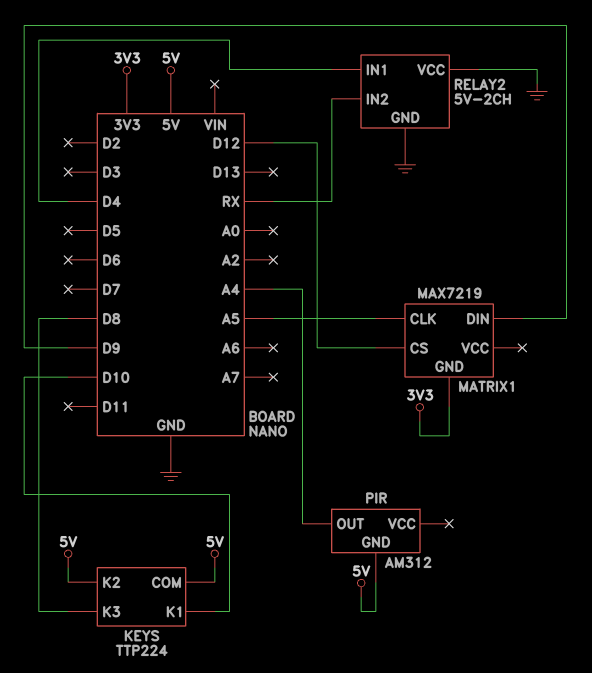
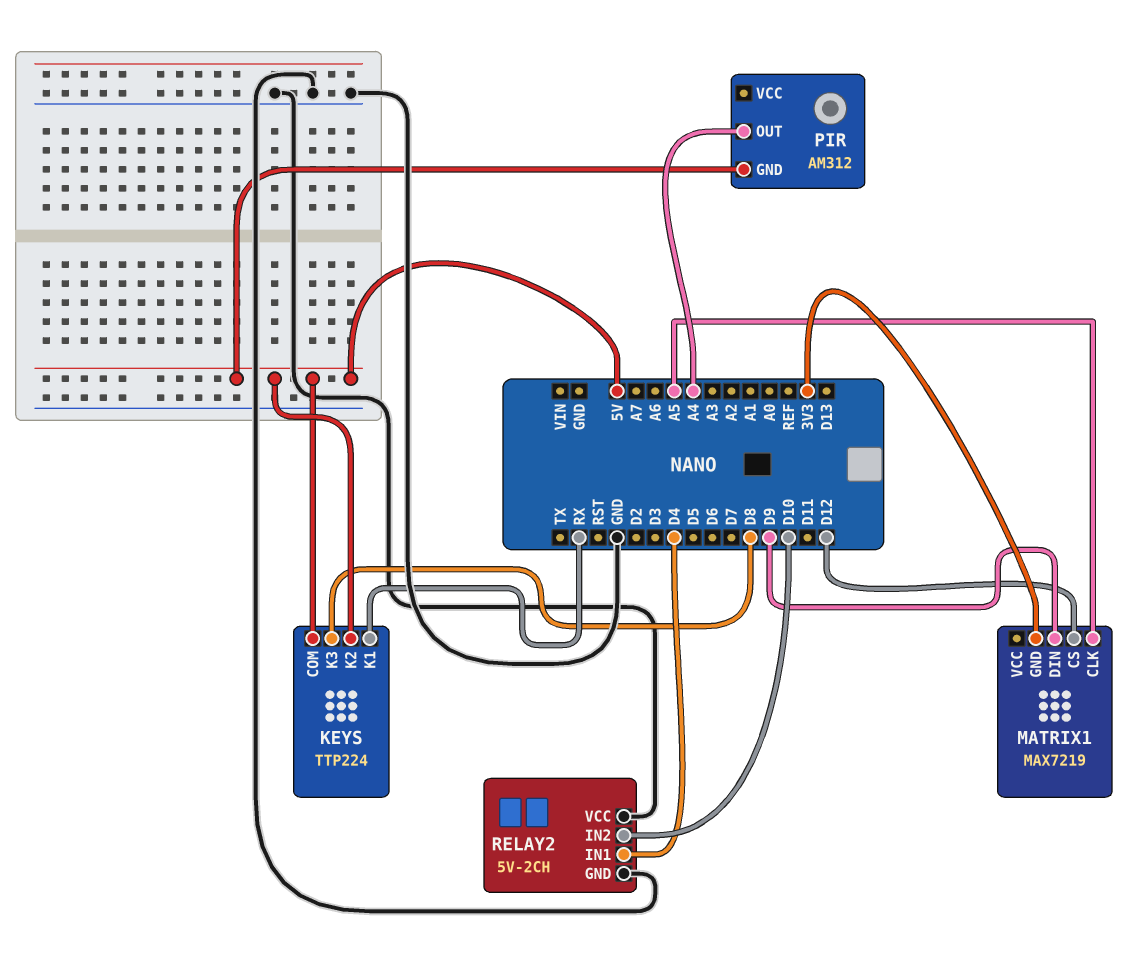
KEYS pin K1: D10 -> RX
RELAY2 pin IN2: RX -> D10

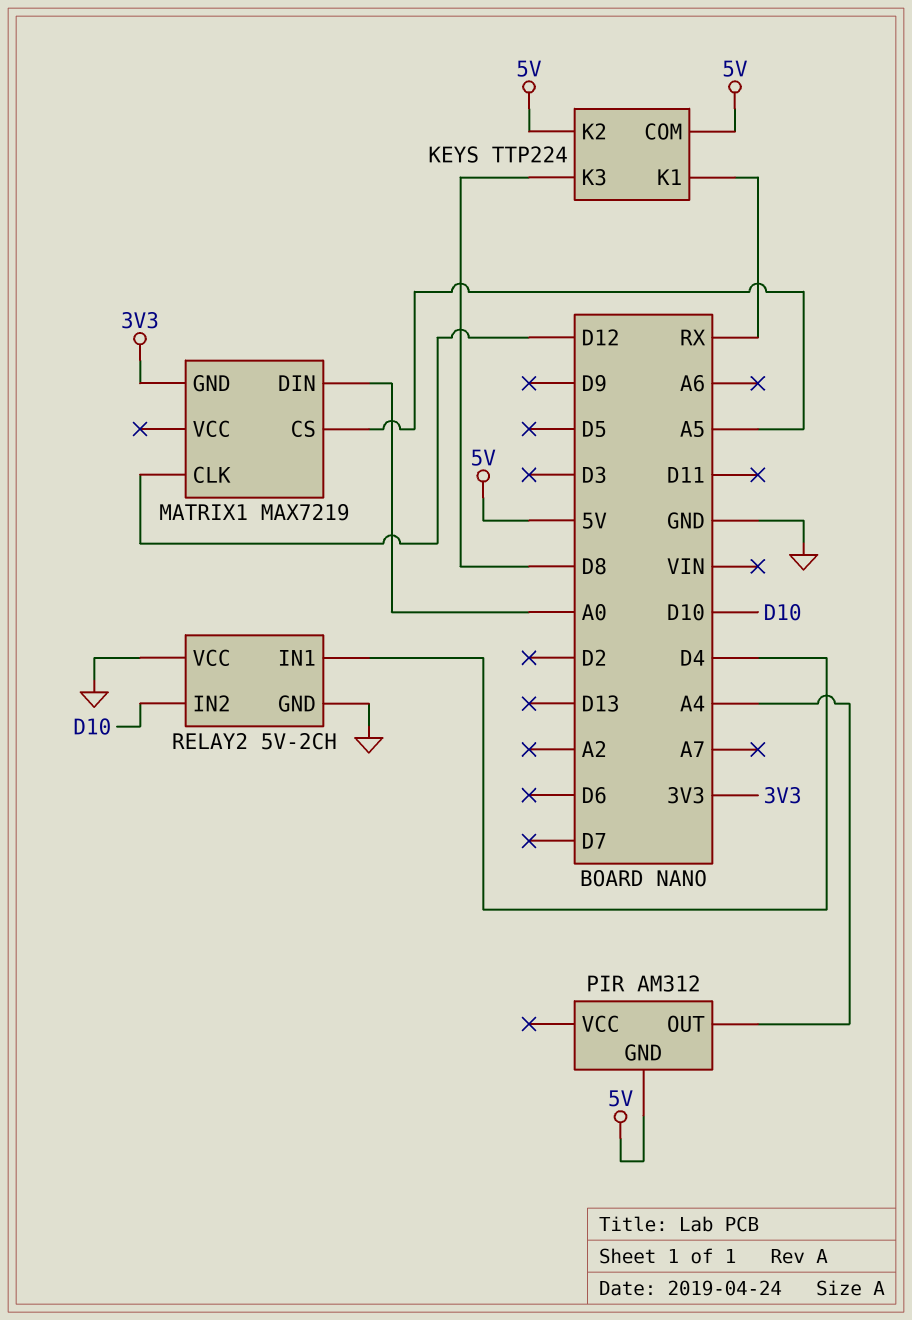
MATRIX1 pin CLK: A5 -> D12
MATRIX1 pin CS: D12 -> A5
MATRIX1 pin DIN: D9 -> A0

